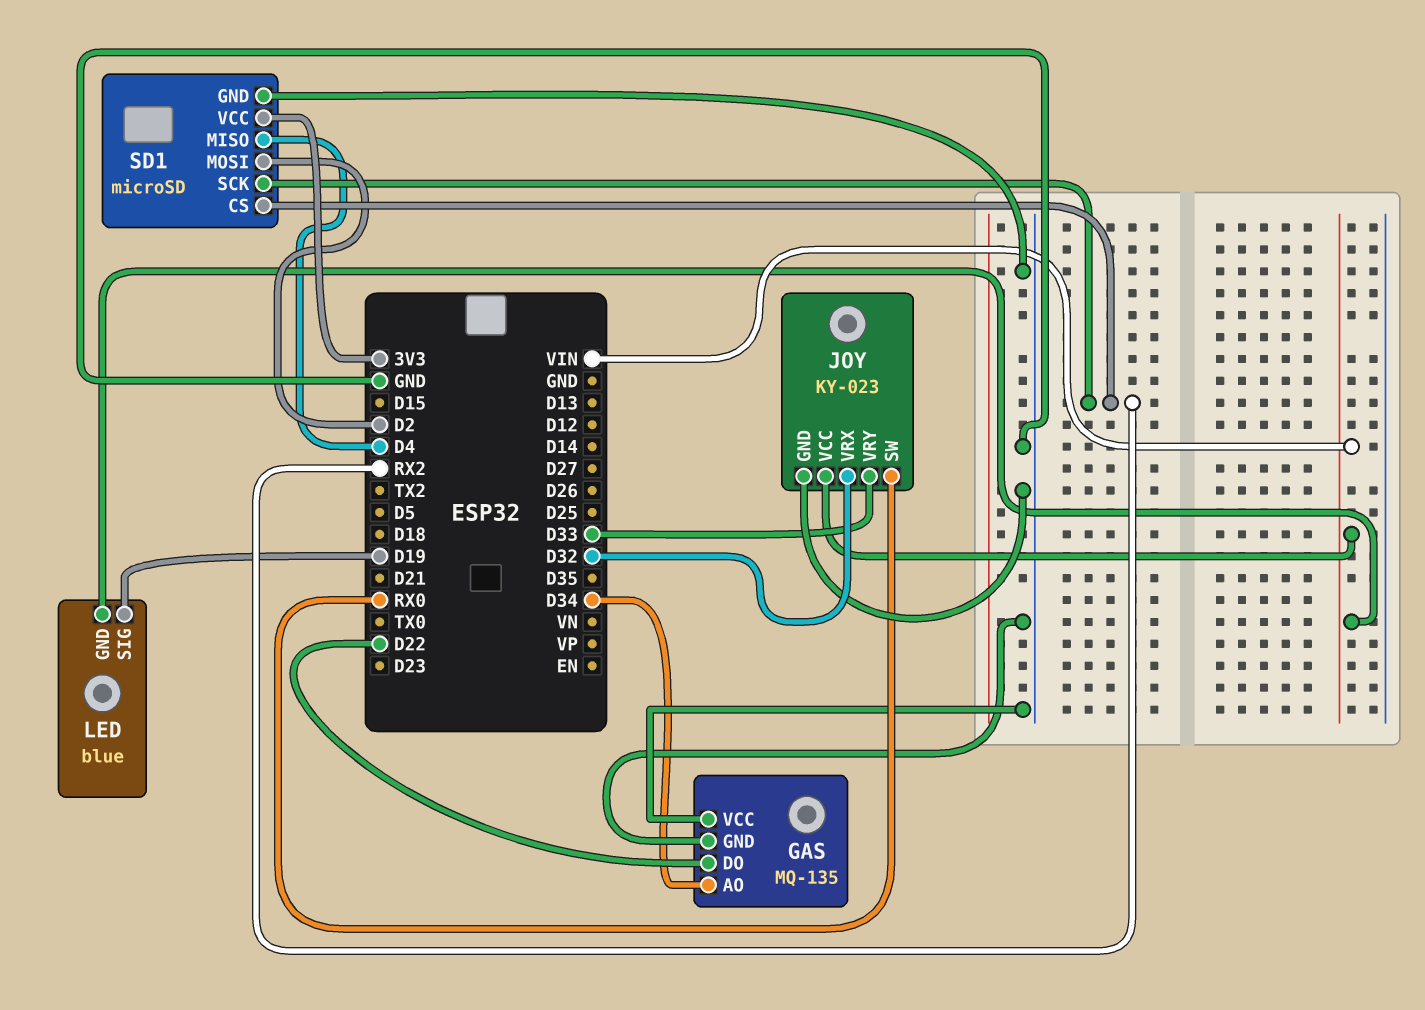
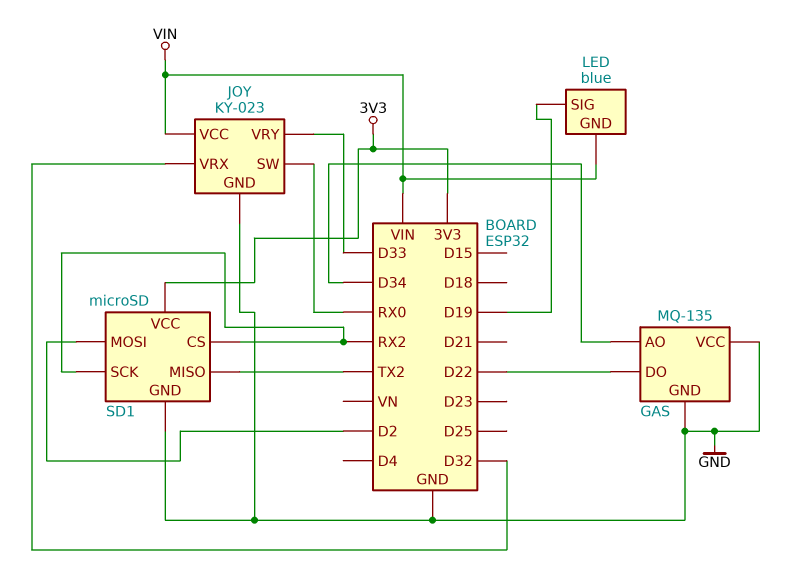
SD1 pin MISO: D4 -> TX2

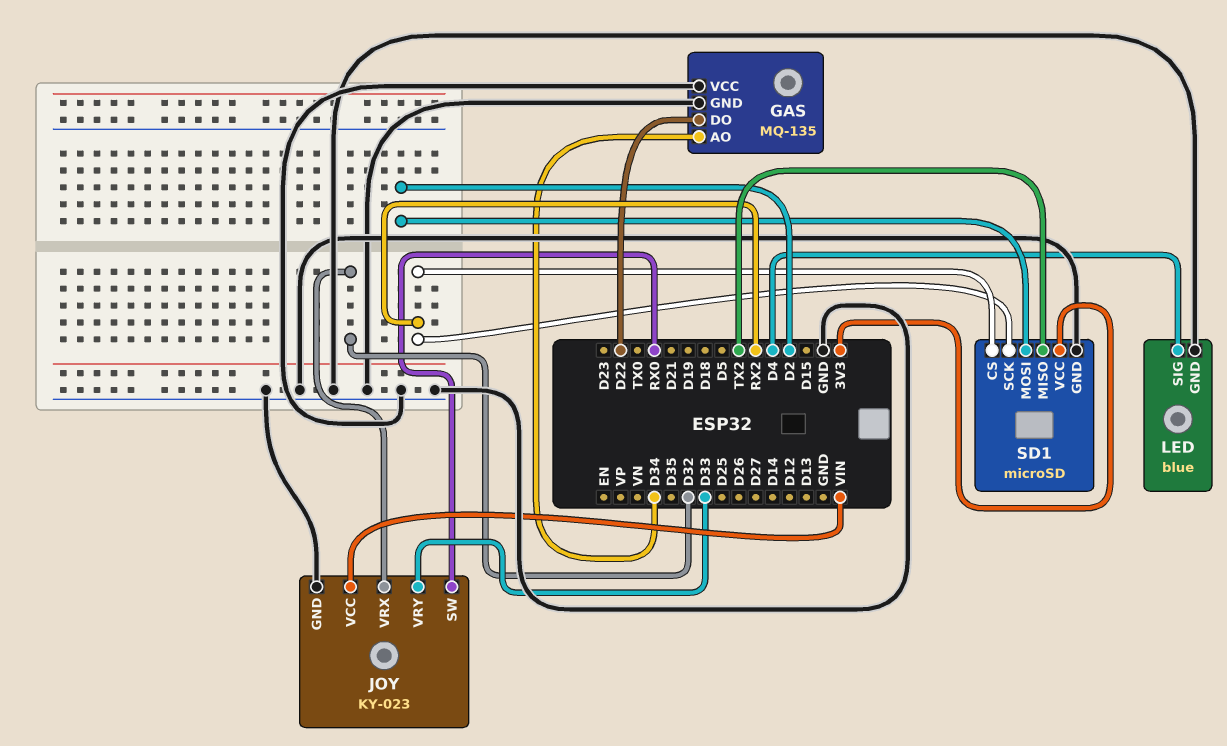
LED pin GND: VIN -> GND
LED pin SIG: D19 -> D4

